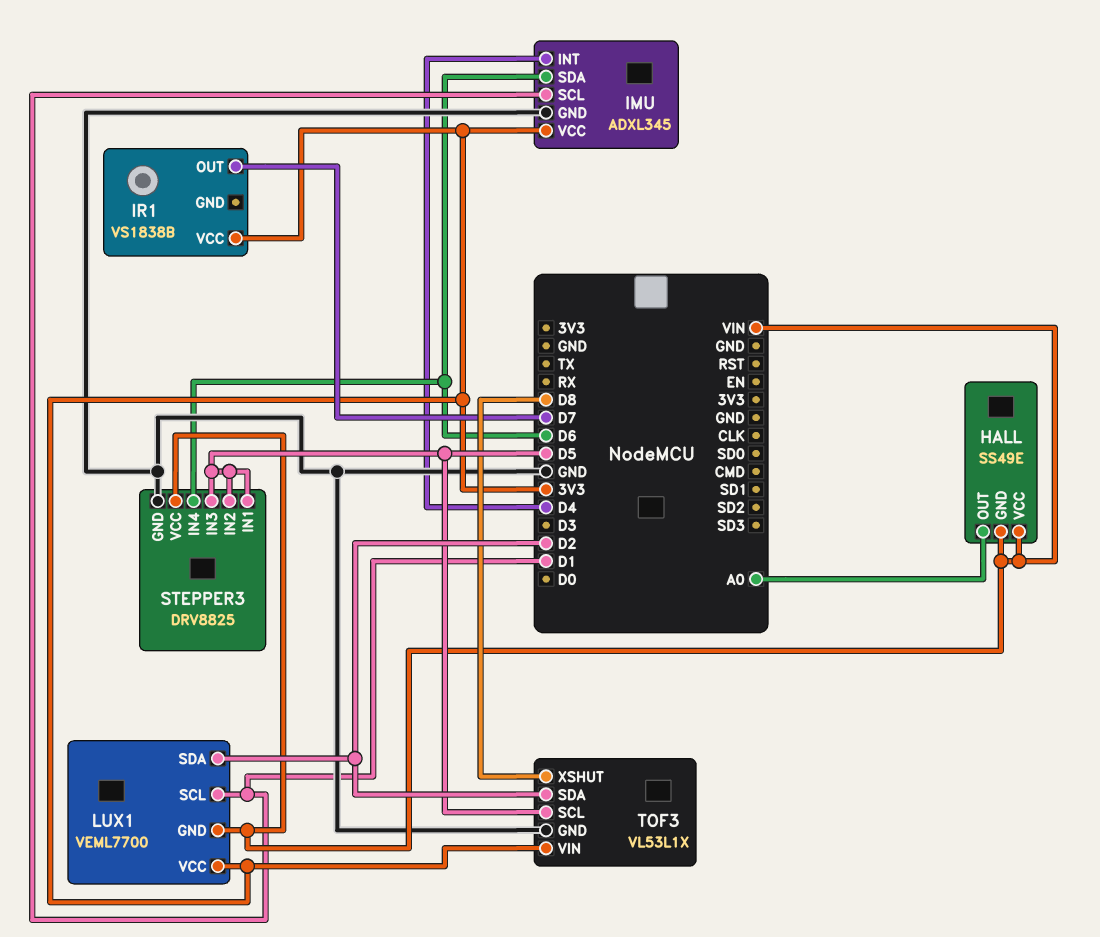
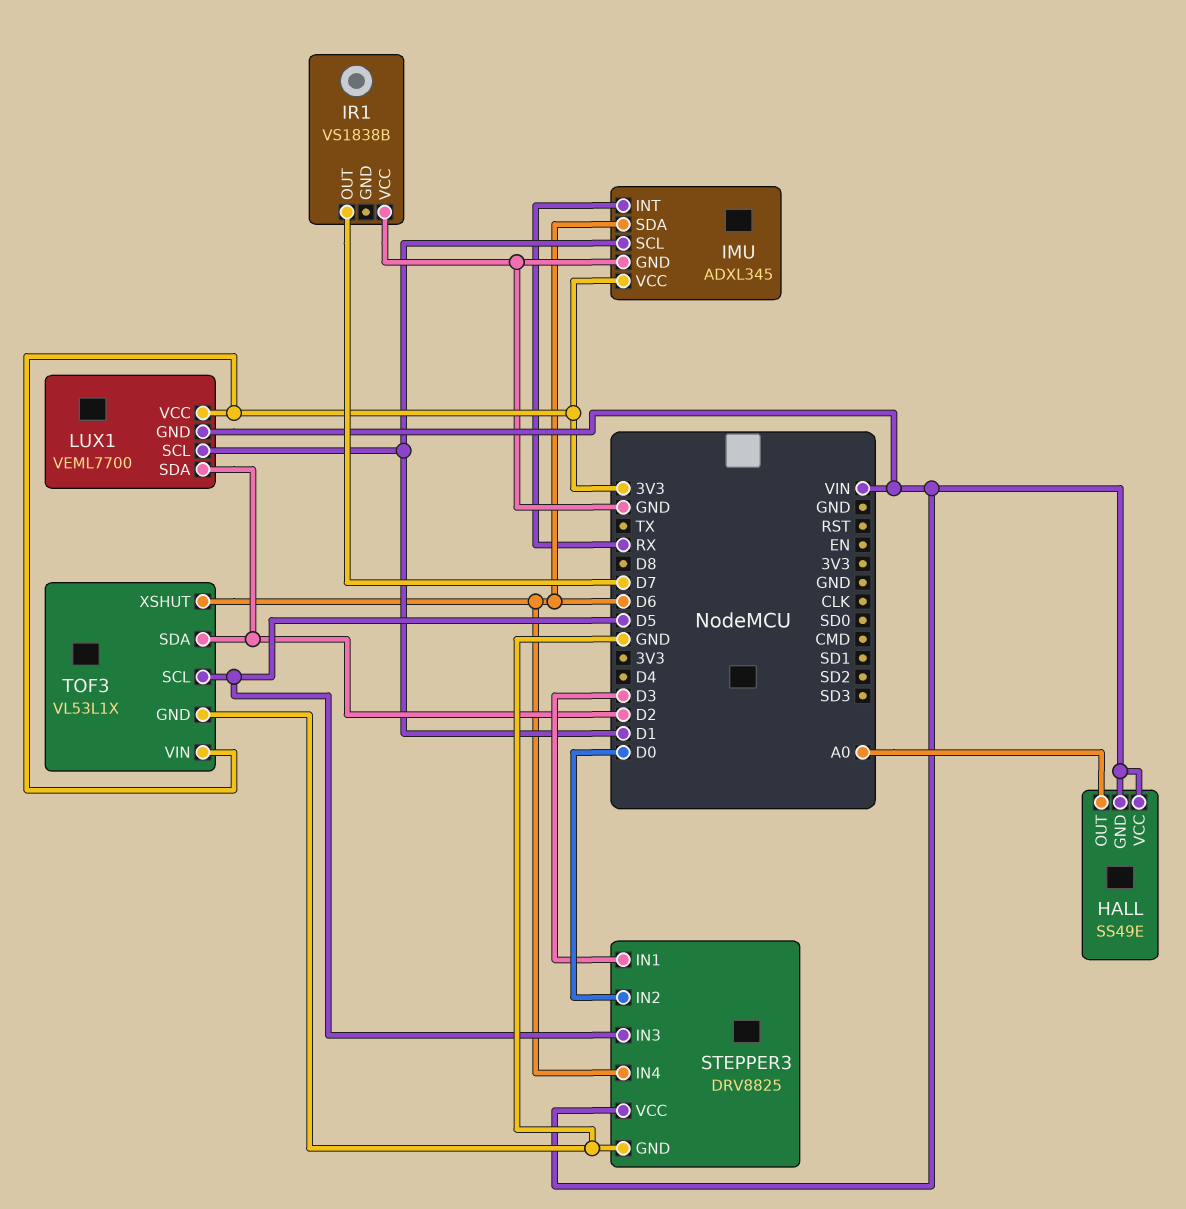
IMU pin INT: D4 -> RX
IR1 pin VCC: 3V3 -> GND
STEPPER3 pin IN1: D5 -> D3
STEPPER3 pin IN2: D5 -> D0
TOF3 pin XSHUT: D8 -> D6

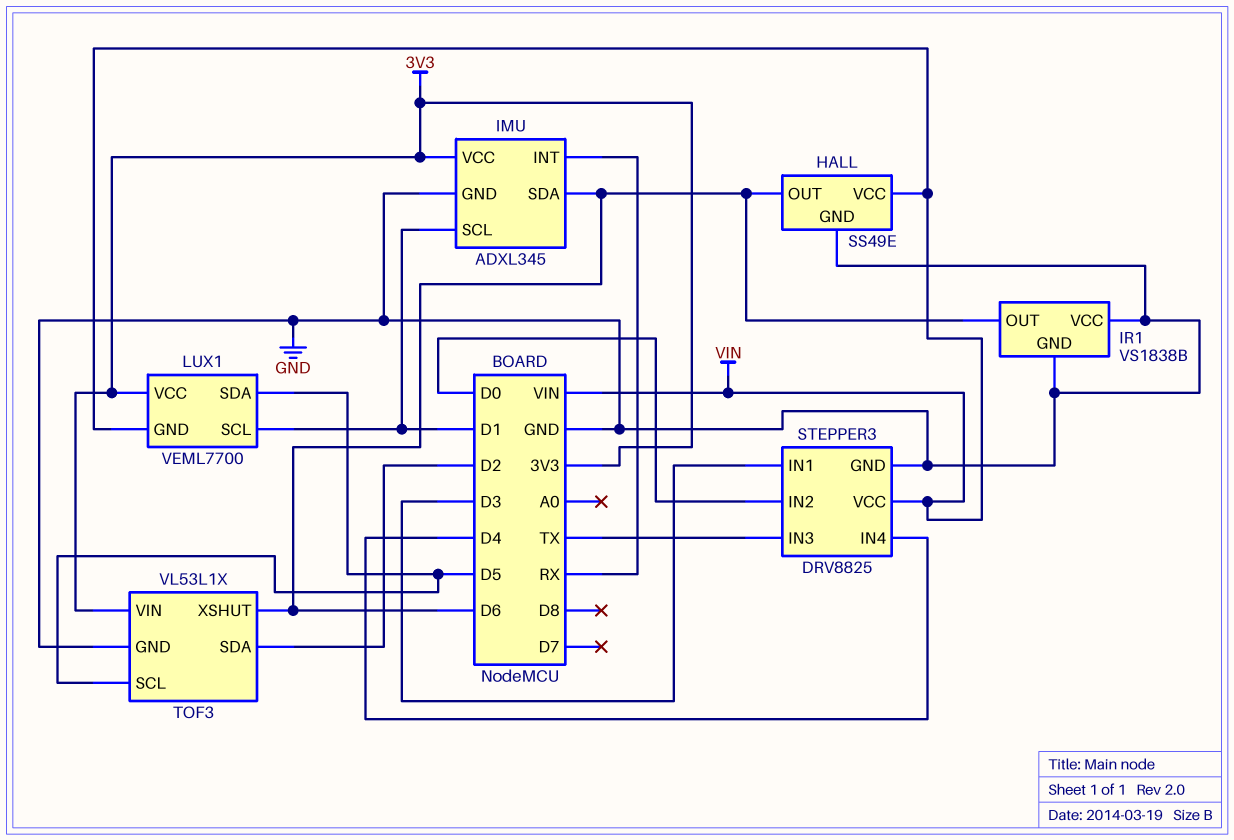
HALL pin GND: VIN -> GND
HALL pin OUT: A0 -> D6
IR1 pin GND: none -> GND
IR1 pin OUT: D7 -> D6
LUX1 pin SDA: D2 -> D5
STEPPER3 pin IN3: D5 -> TX
STEPPER3 pin IN4: D6 -> D4

